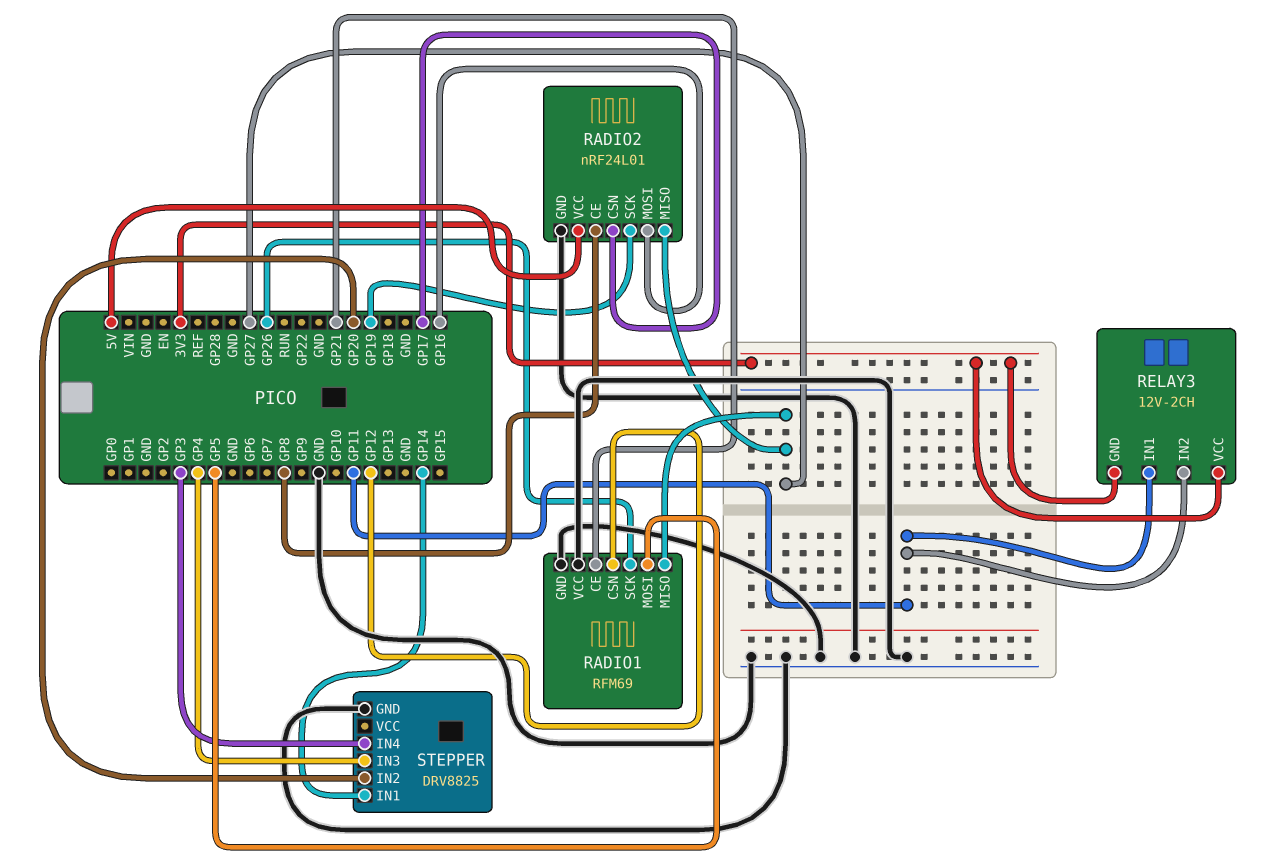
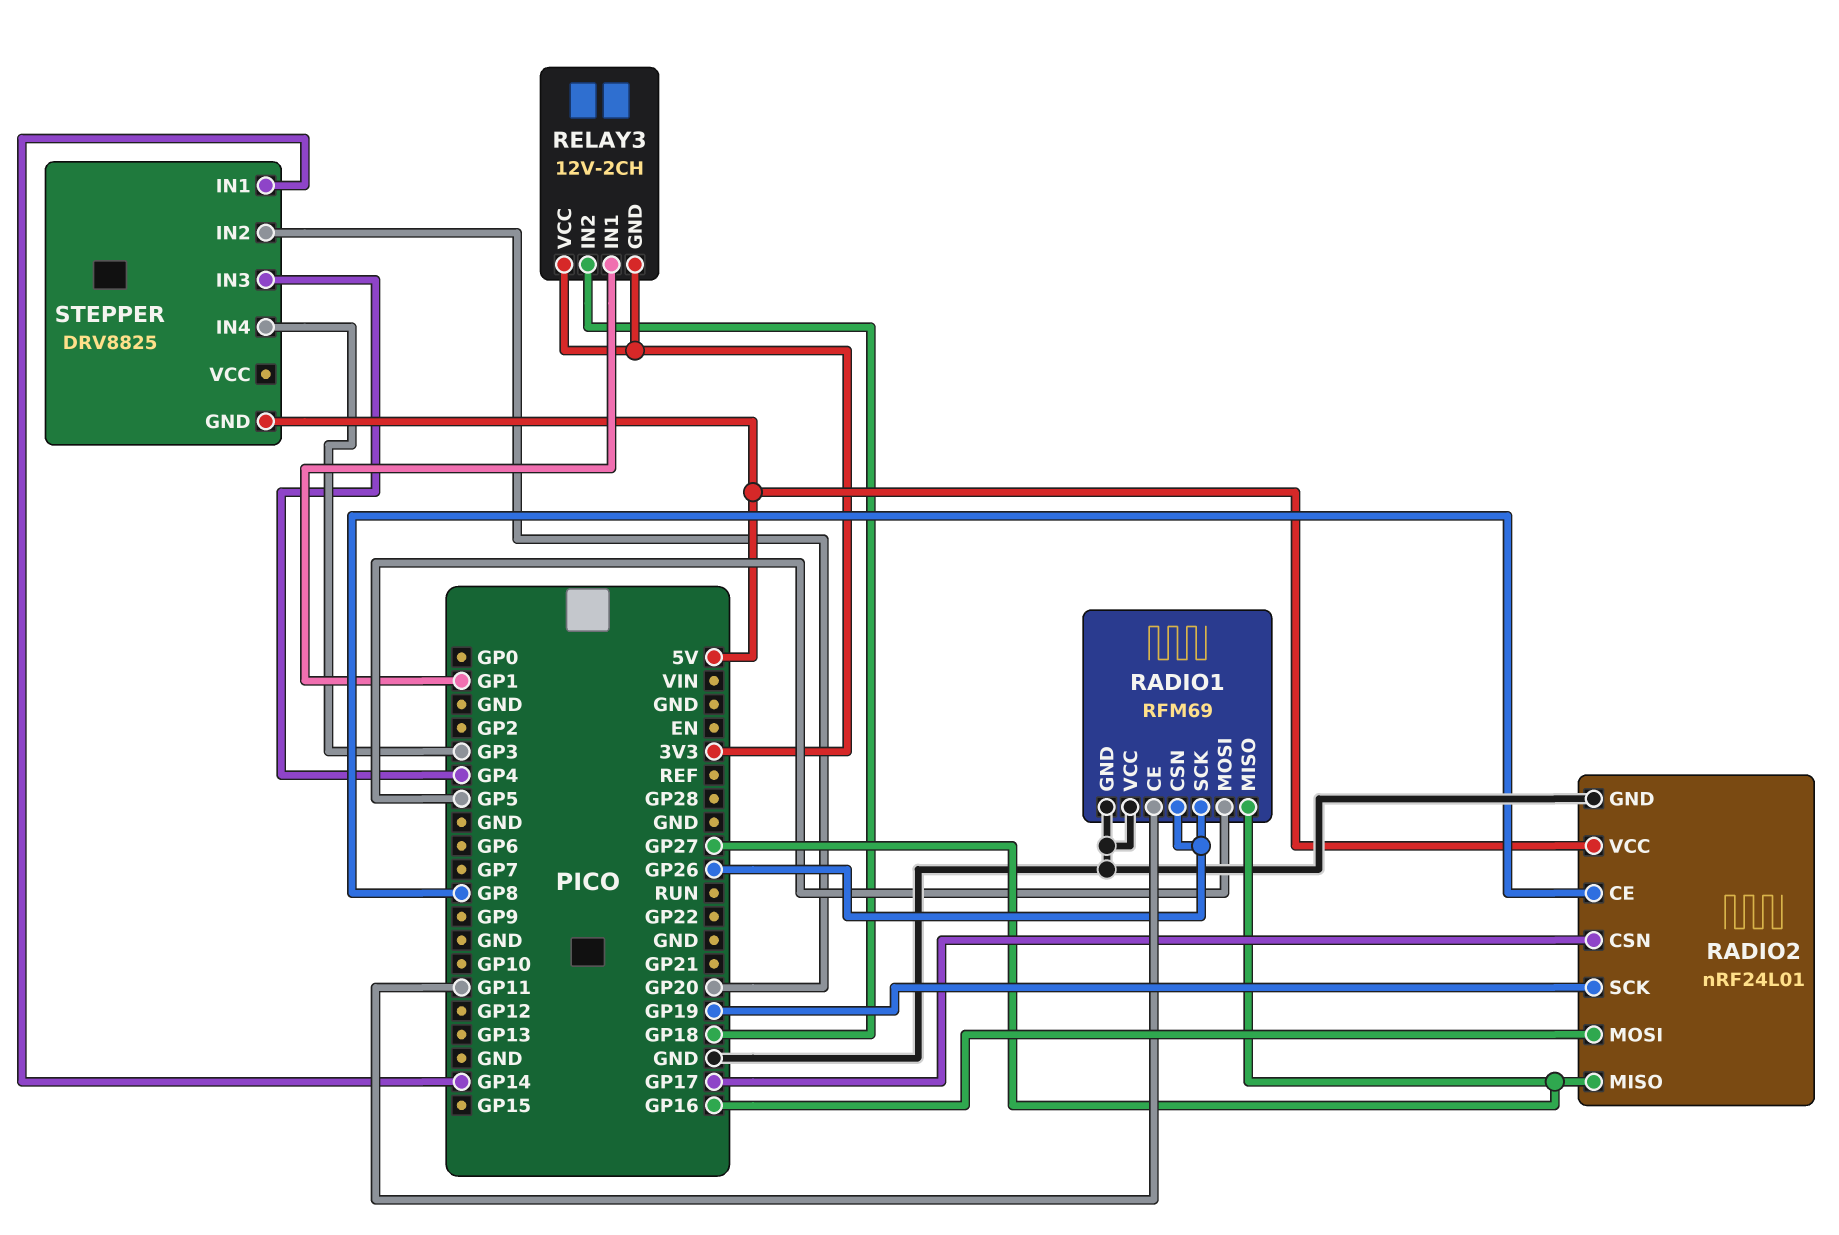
RADIO1 pin CE: GP21 -> GP11
RADIO1 pin CSN: GP12 -> GP26
RELAY3 pin IN1: GP11 -> GP1
RELAY3 pin IN2: GP11 -> GP18
STEPPER pin GND: GND -> 5V

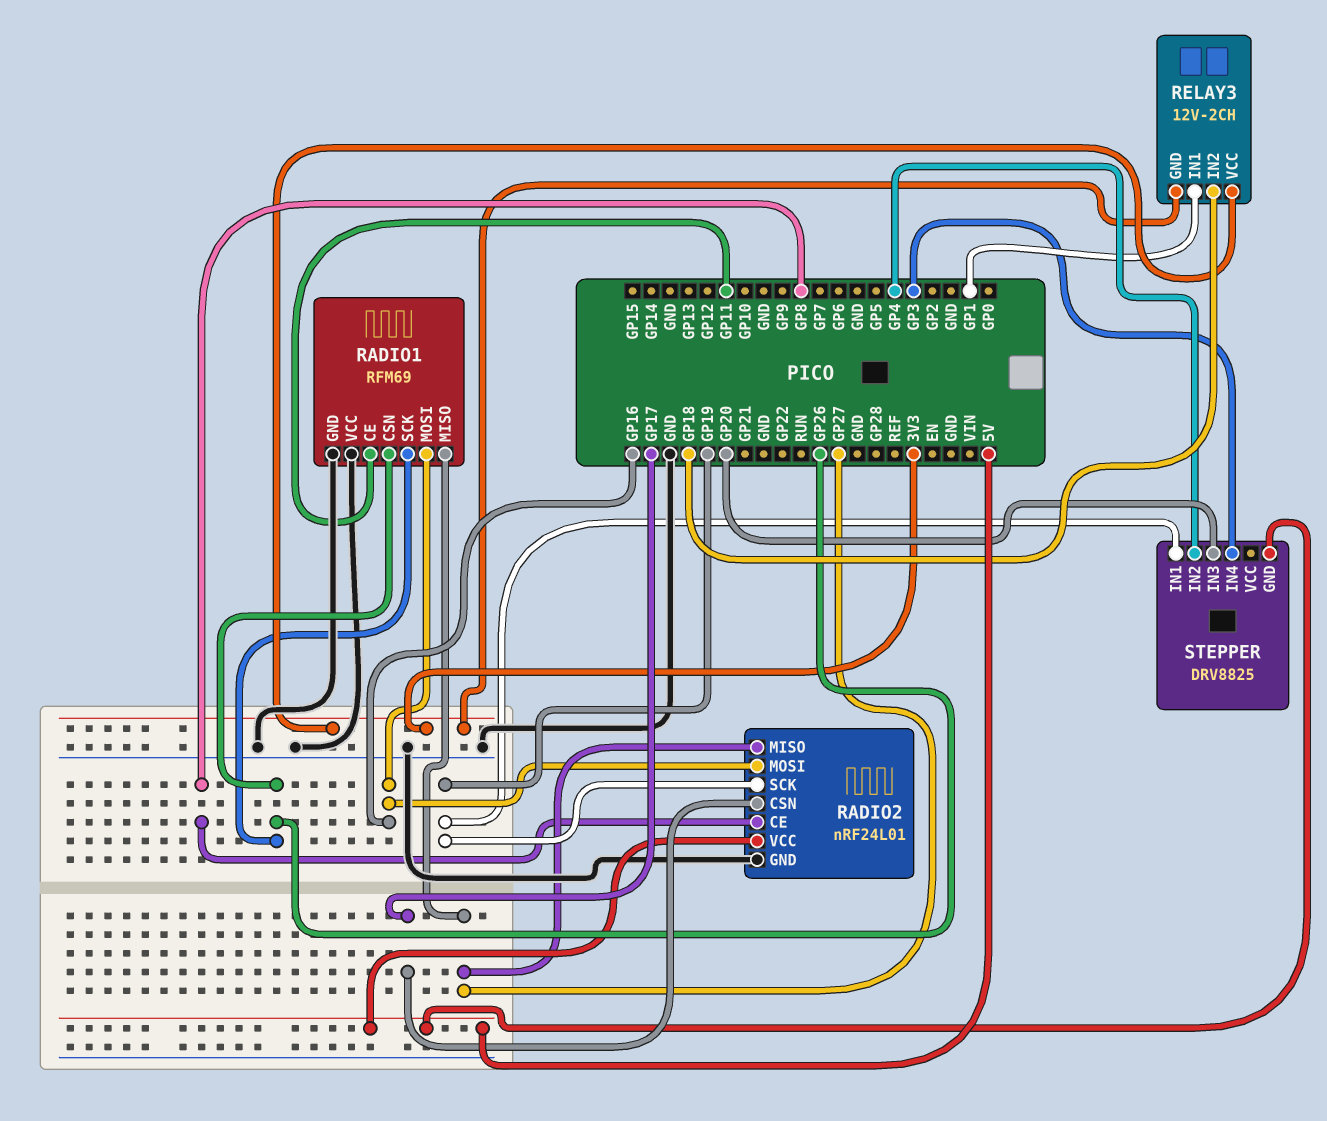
RADIO1 pin MOSI: GP5 -> GP16
STEPPER pin IN1: GP14 -> GP19
STEPPER pin IN2: GP20 -> GP4
STEPPER pin IN3: GP4 -> GP20

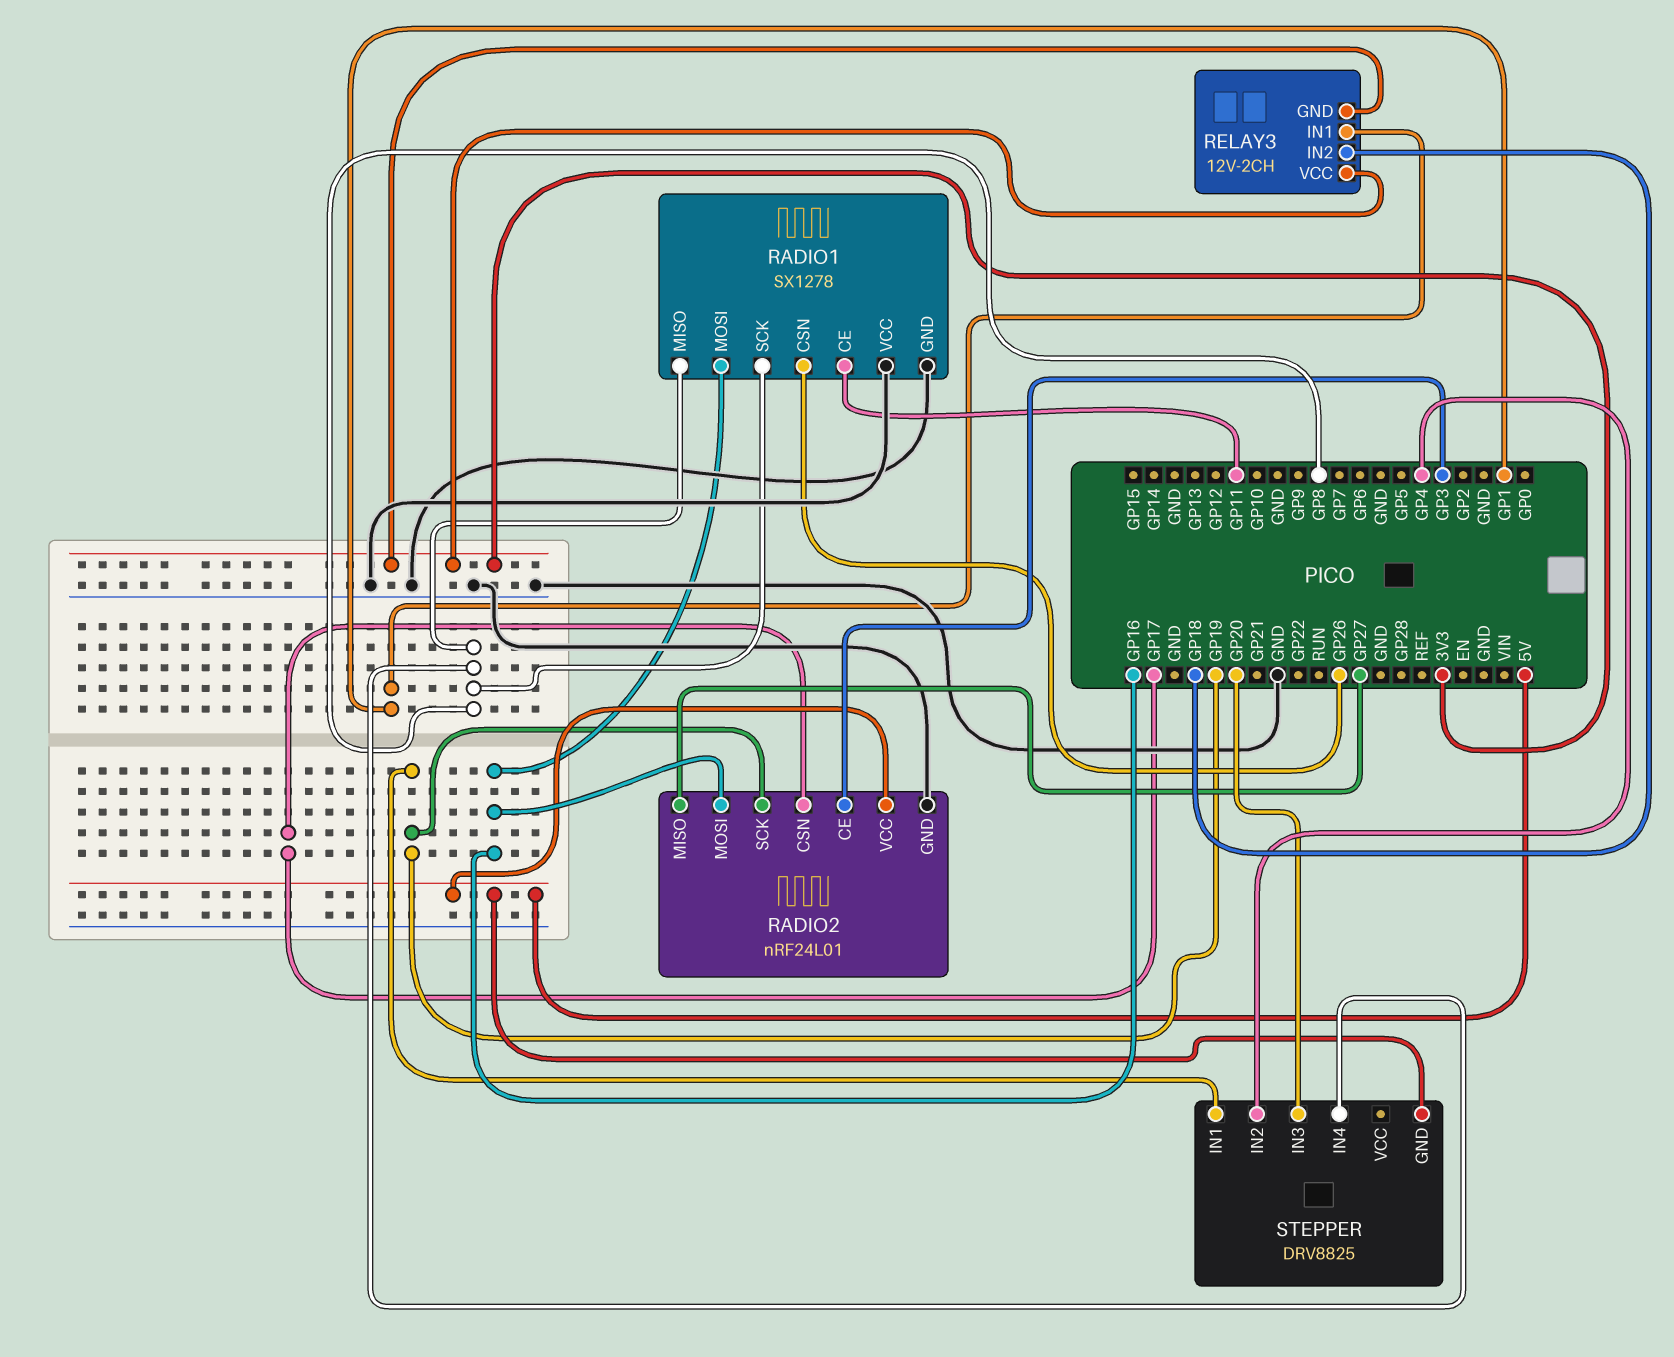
RADIO1: RFM69 -> SX1278
RADIO1 pin MISO: GP27 -> GP8
RADIO1 pin SCK: GP26 -> GP8
RADIO2 pin CE: GP8 -> GP3
STEPPER pin IN4: GP3 -> GP8

